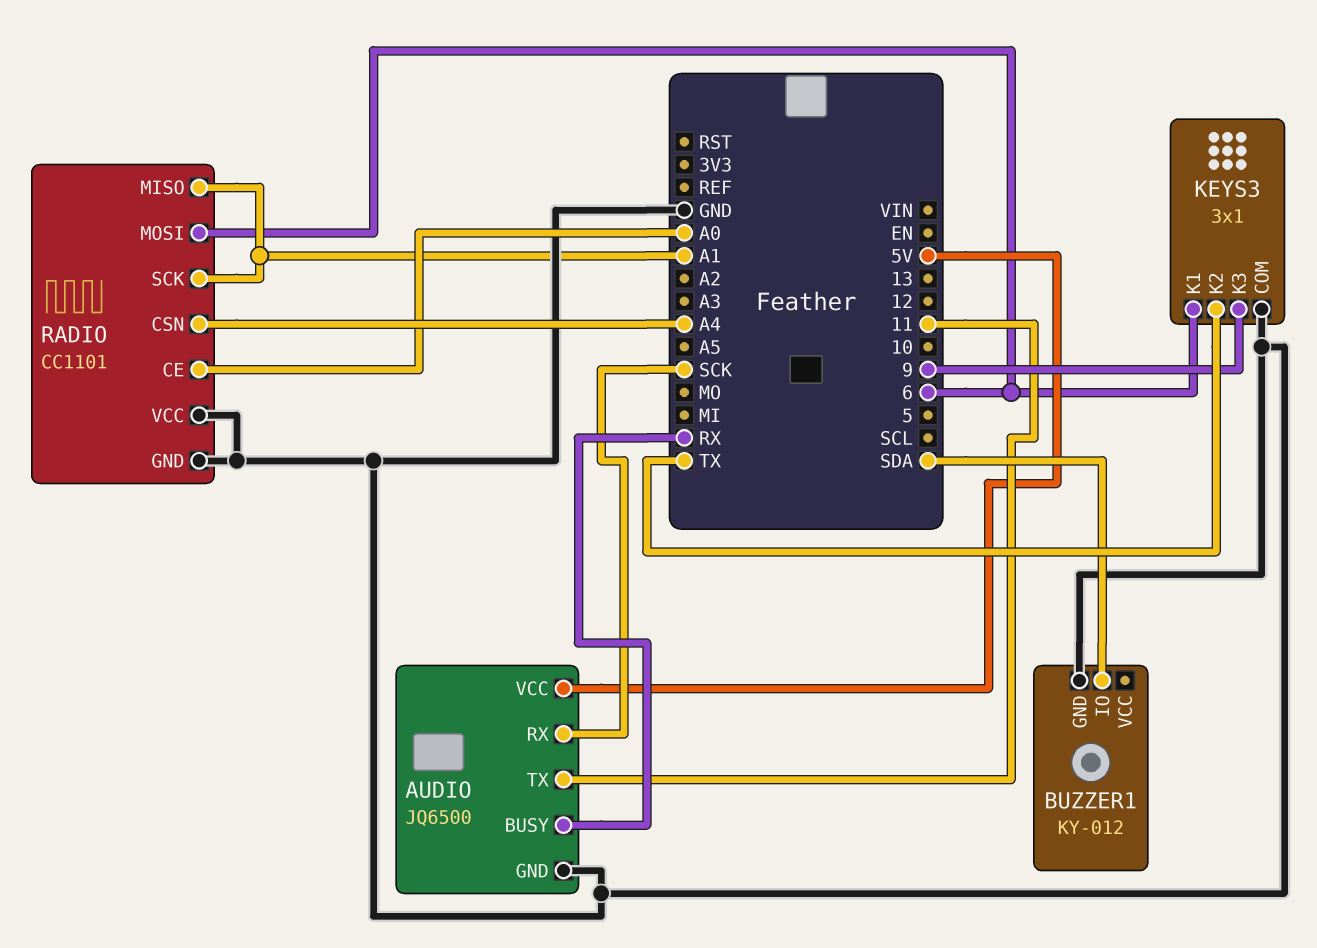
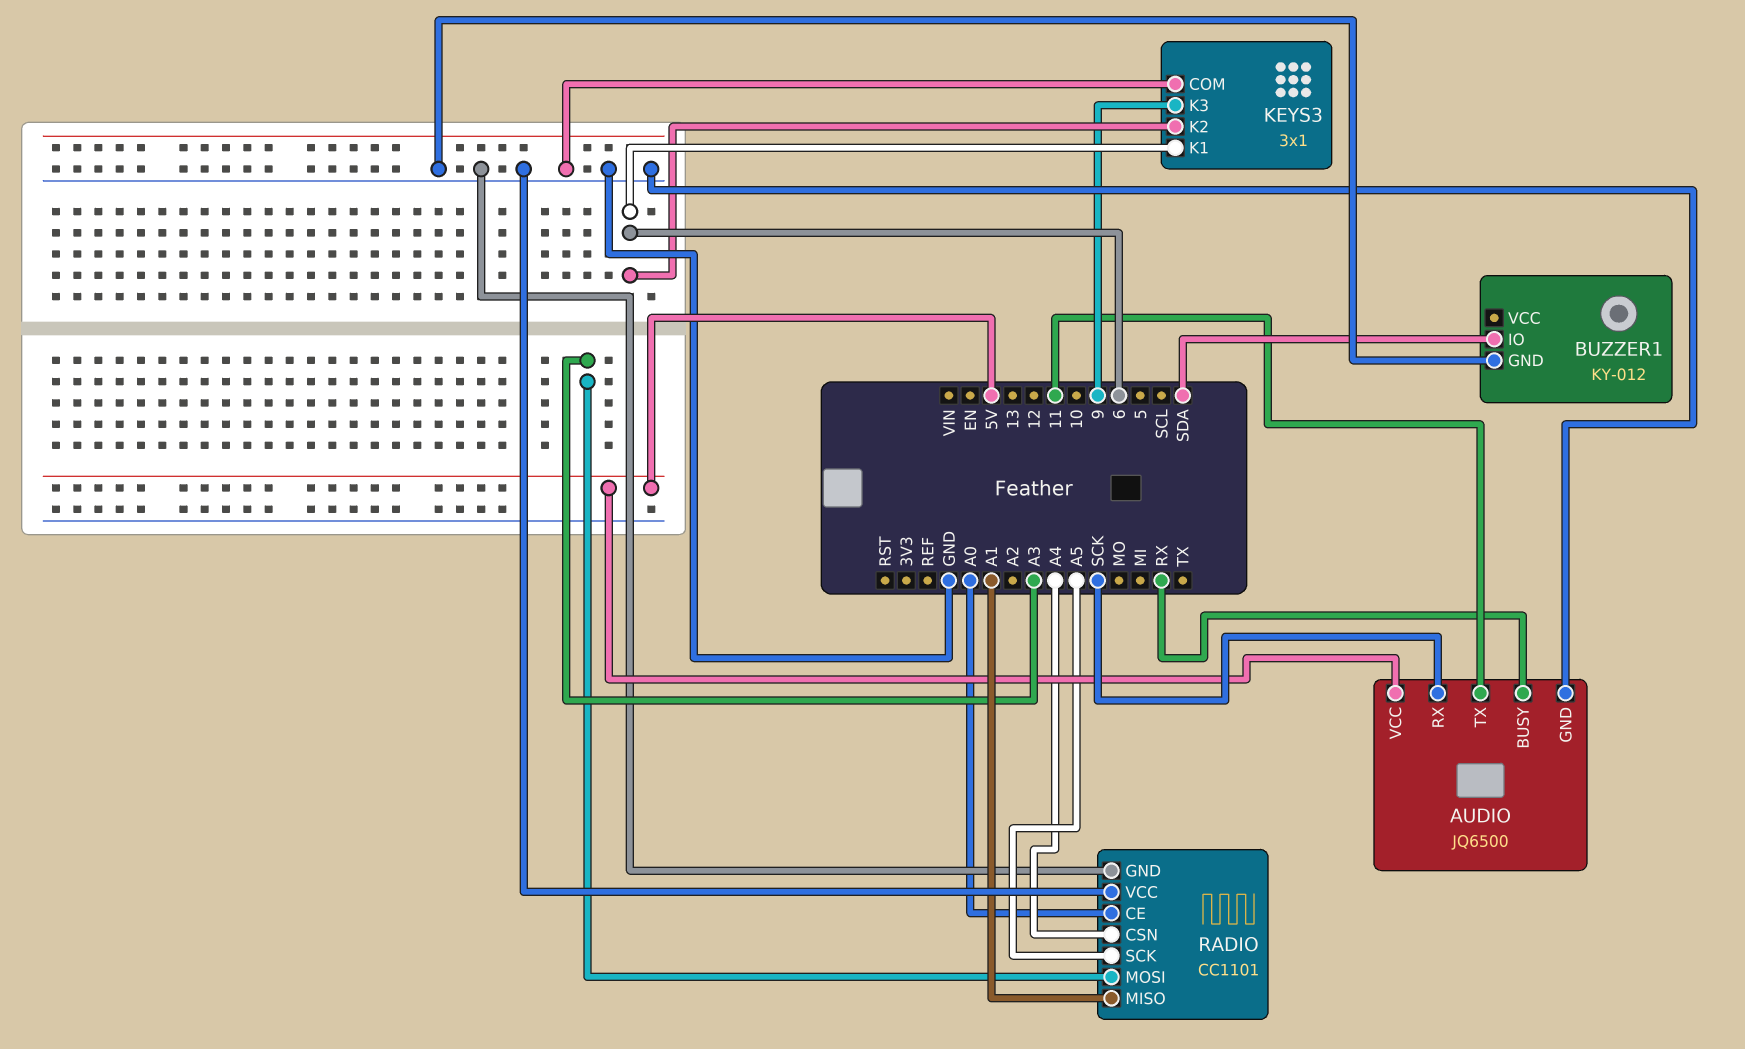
KEYS3 pin K2: TX -> 6
RADIO pin MOSI: 6 -> A3
RADIO pin SCK: A1 -> A5

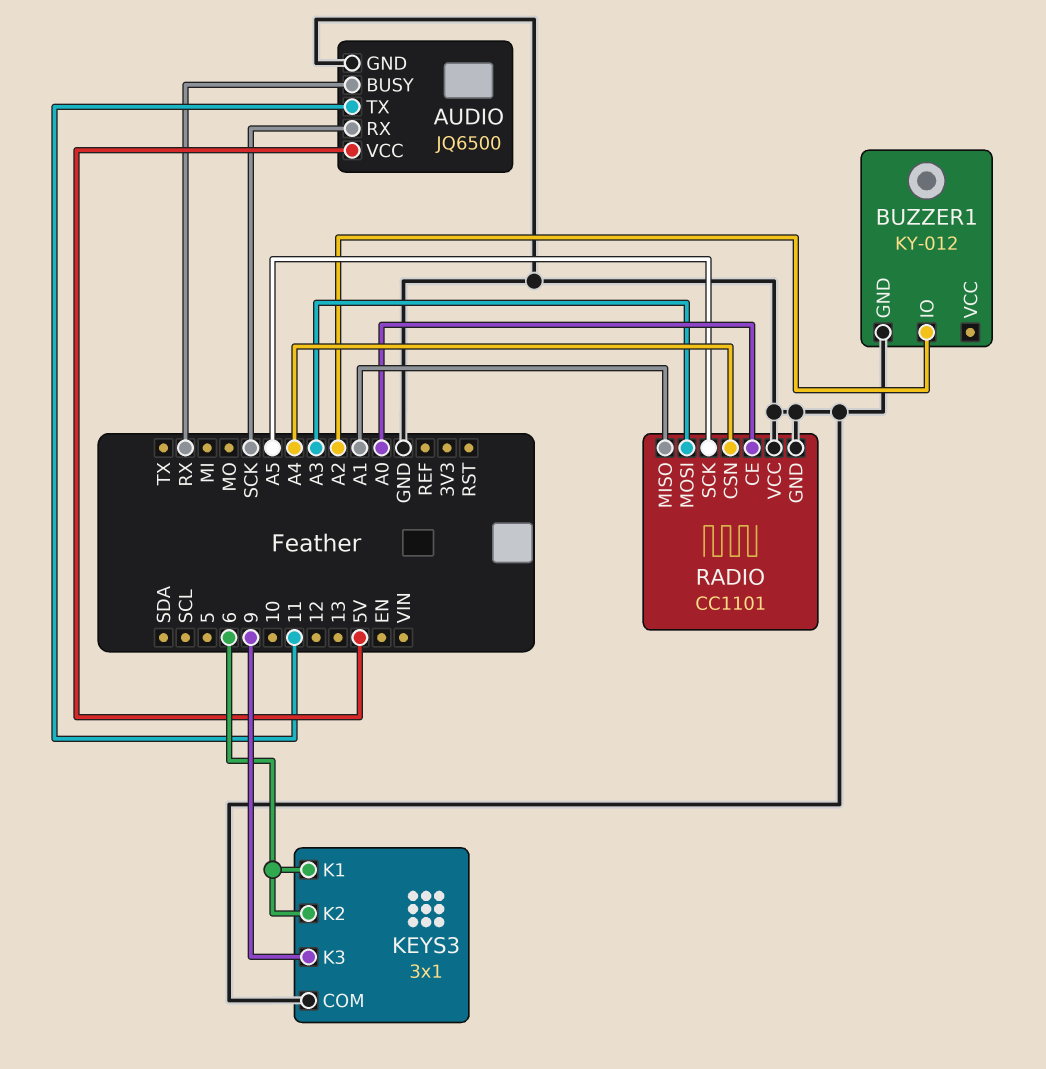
BUZZER1 pin IO: SDA -> A2

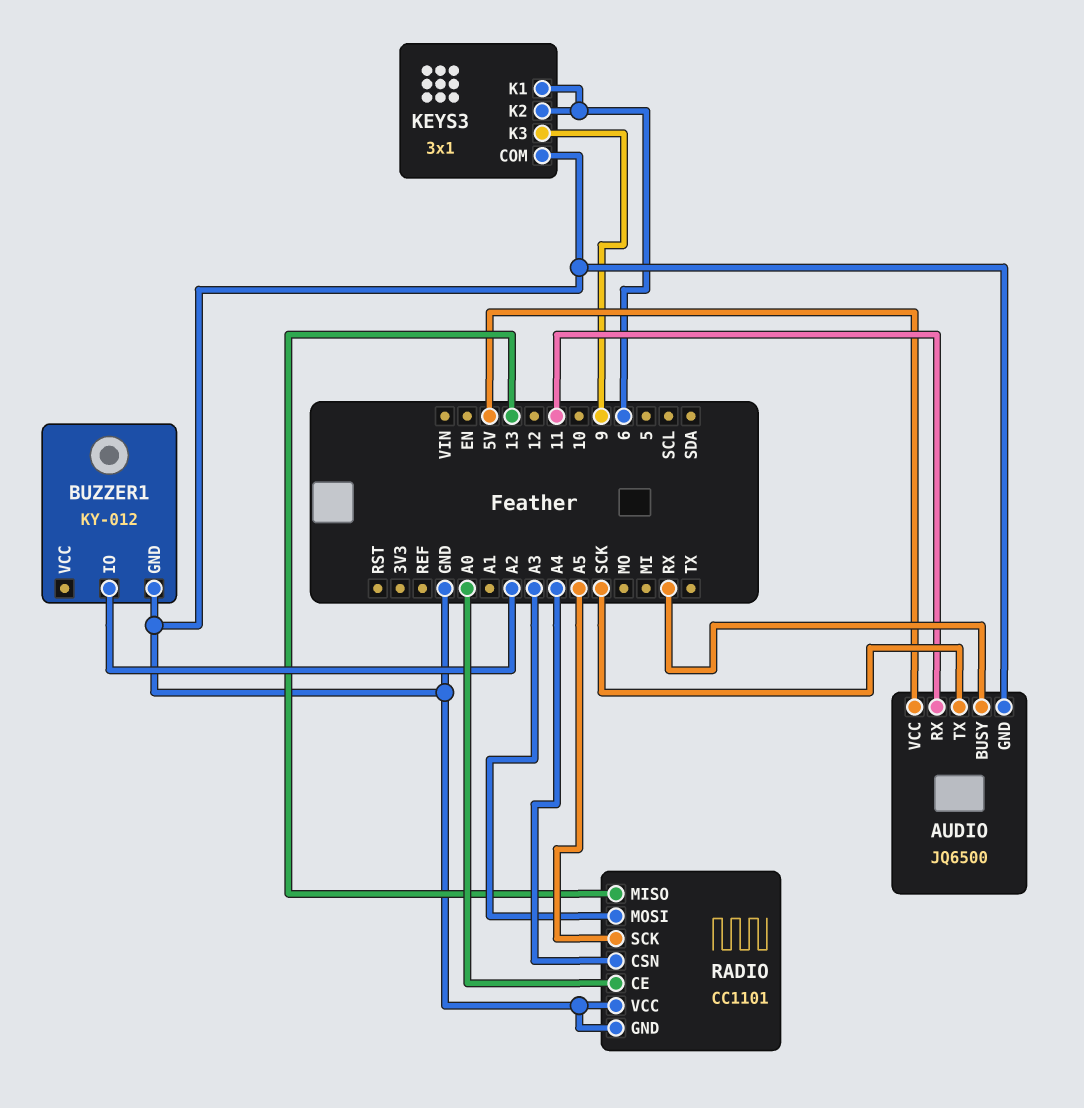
AUDIO pin RX: SCK -> 11
AUDIO pin TX: 11 -> SCK
RADIO pin MISO: A1 -> 13

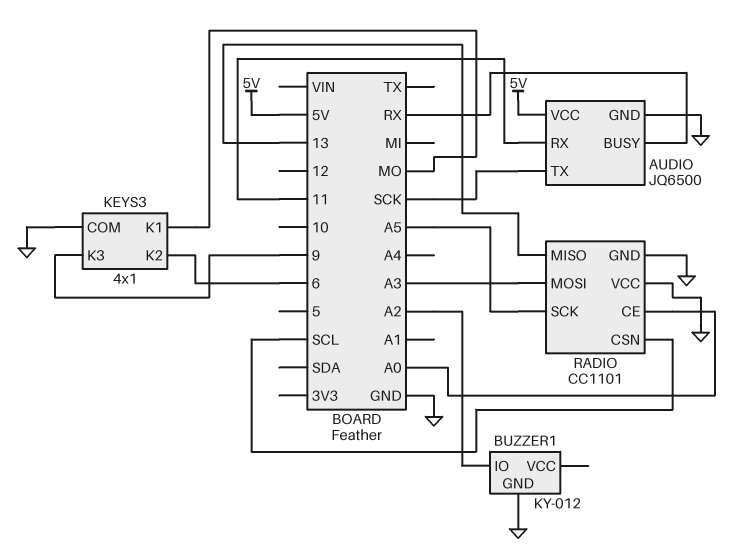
KEYS3: 3x1 -> 4x1
KEYS3 pin K1: 6 -> MO
RADIO pin CSN: A4 -> SCL

